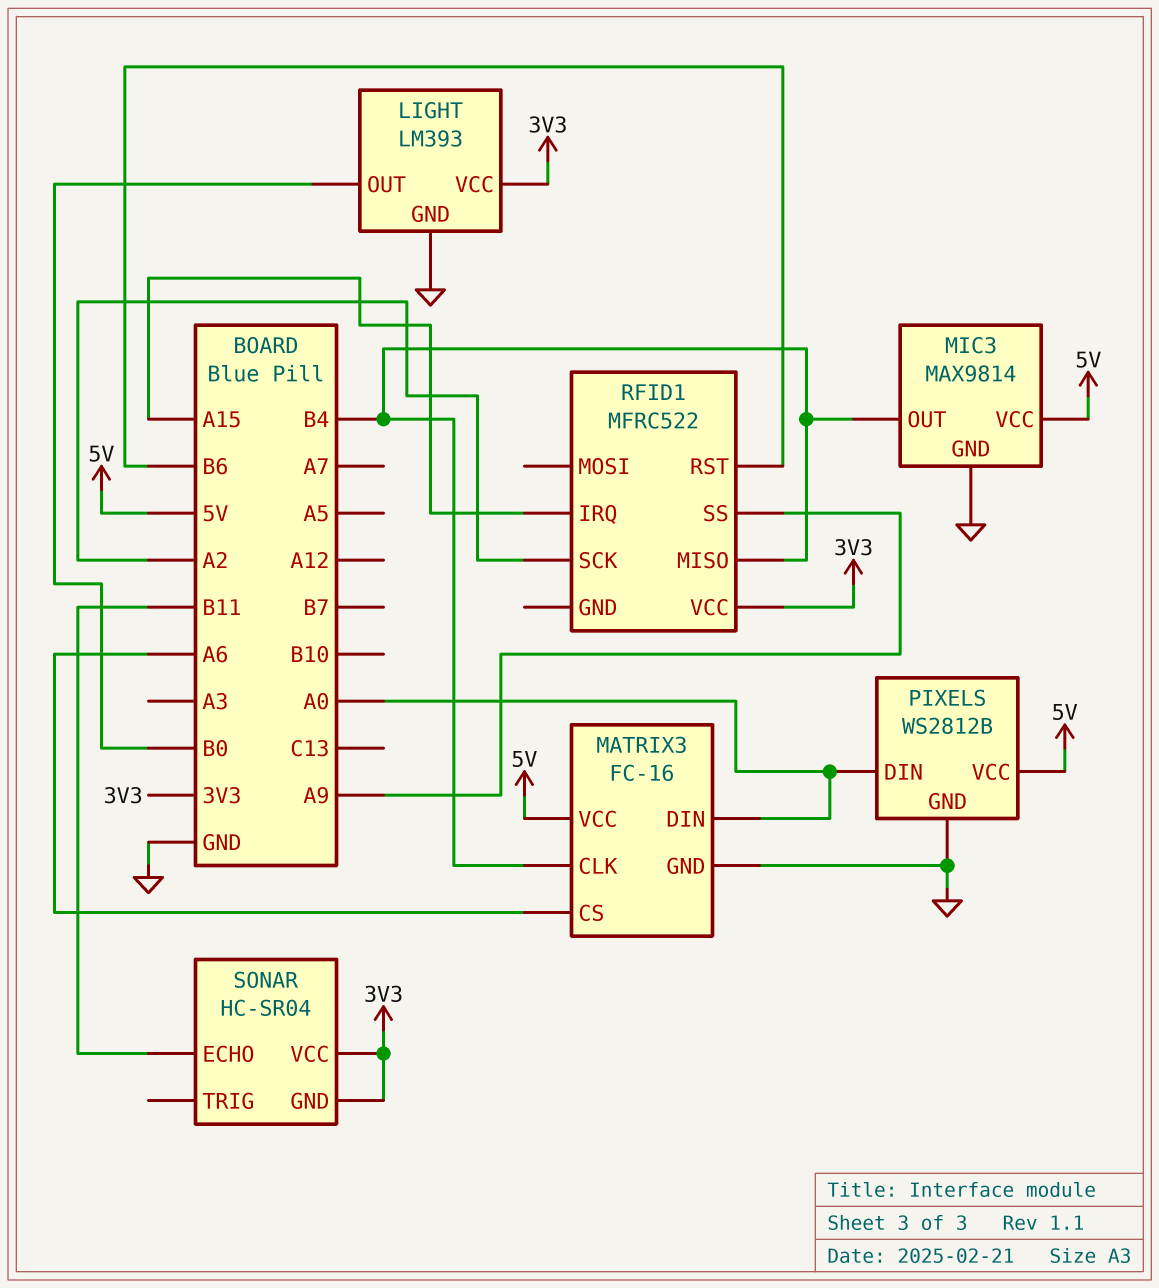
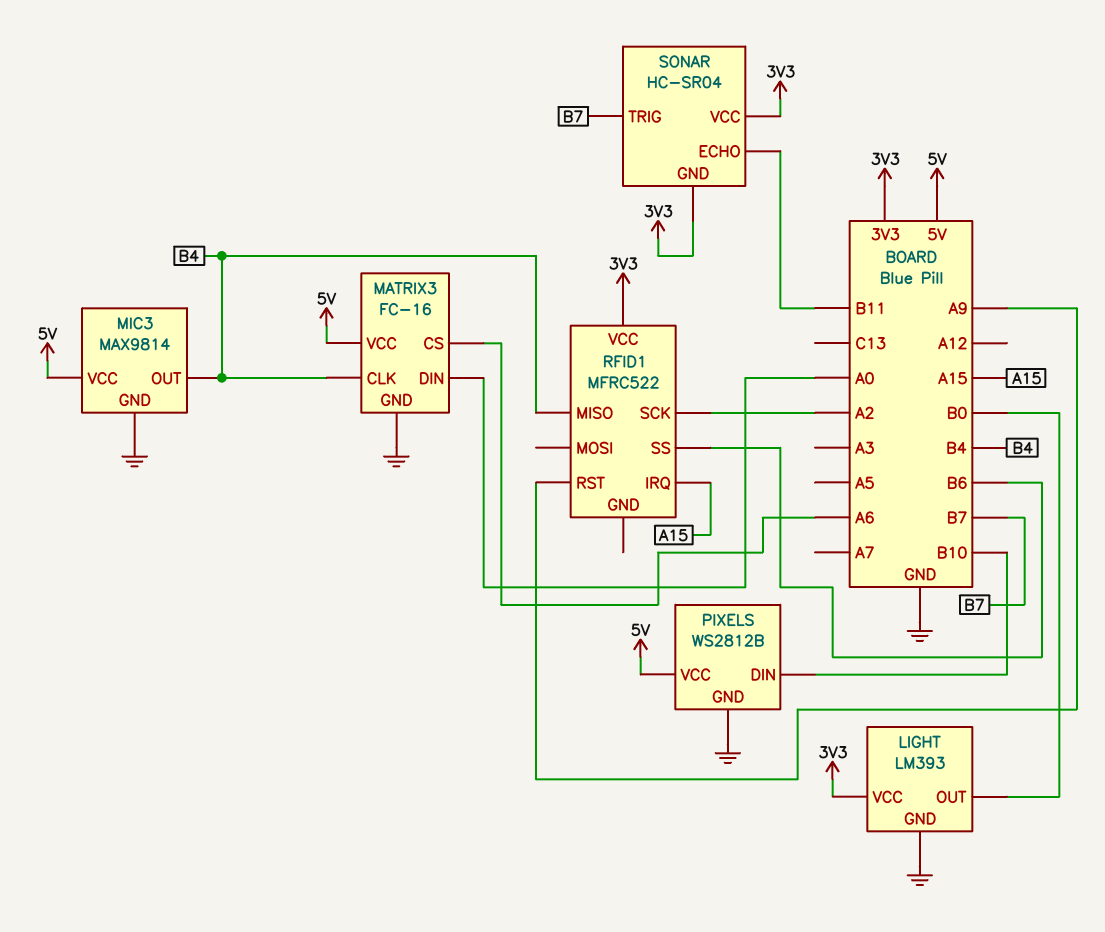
PIXELS pin DIN: A0 -> B10
RFID1 pin RST: B6 -> A9
RFID1 pin SS: A9 -> B6
SONAR pin TRIG: none -> B7

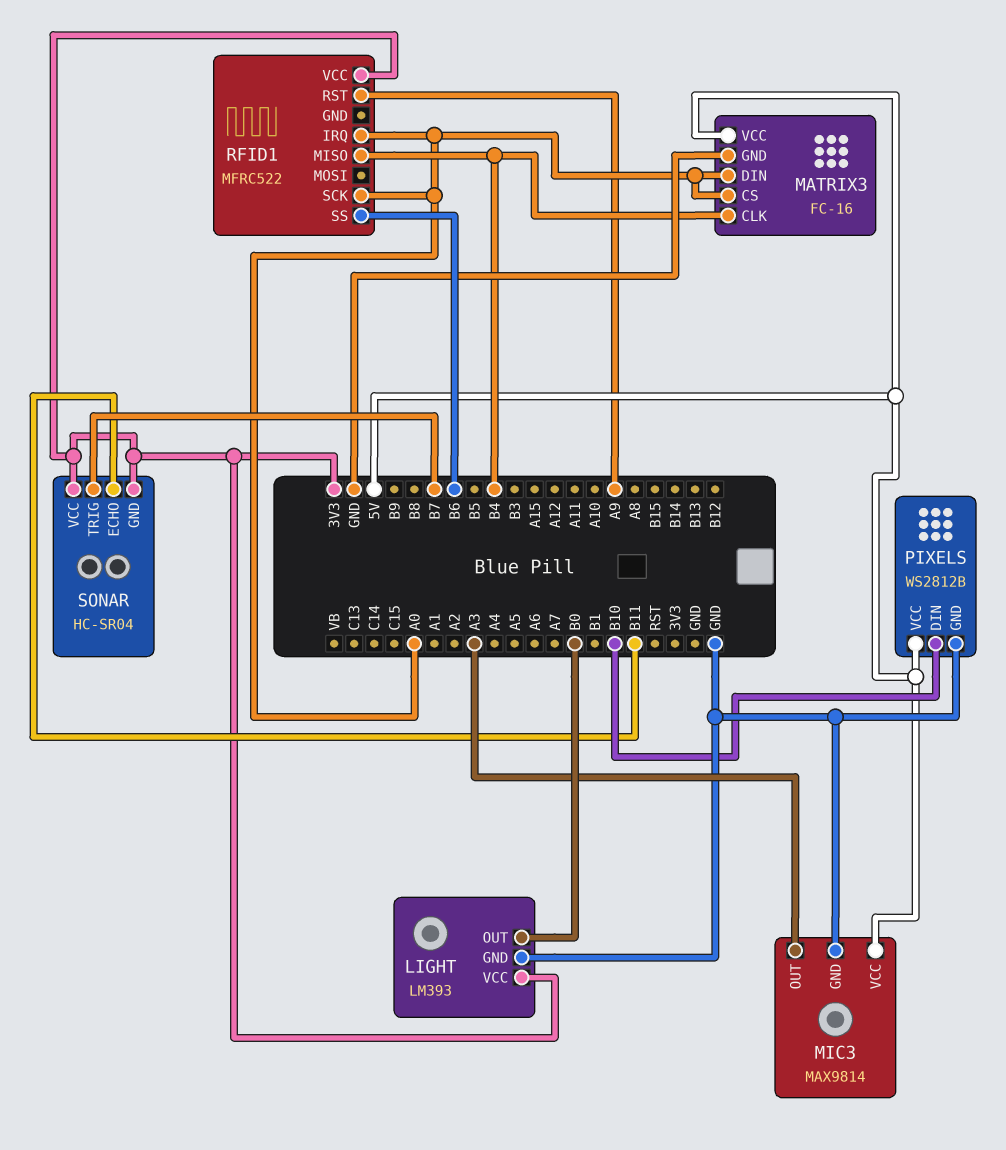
MATRIX3 pin CS: A6 -> A0
MIC3 pin OUT: B4 -> A3
RFID1 pin IRQ: A15 -> A0
RFID1 pin SCK: A2 -> A0

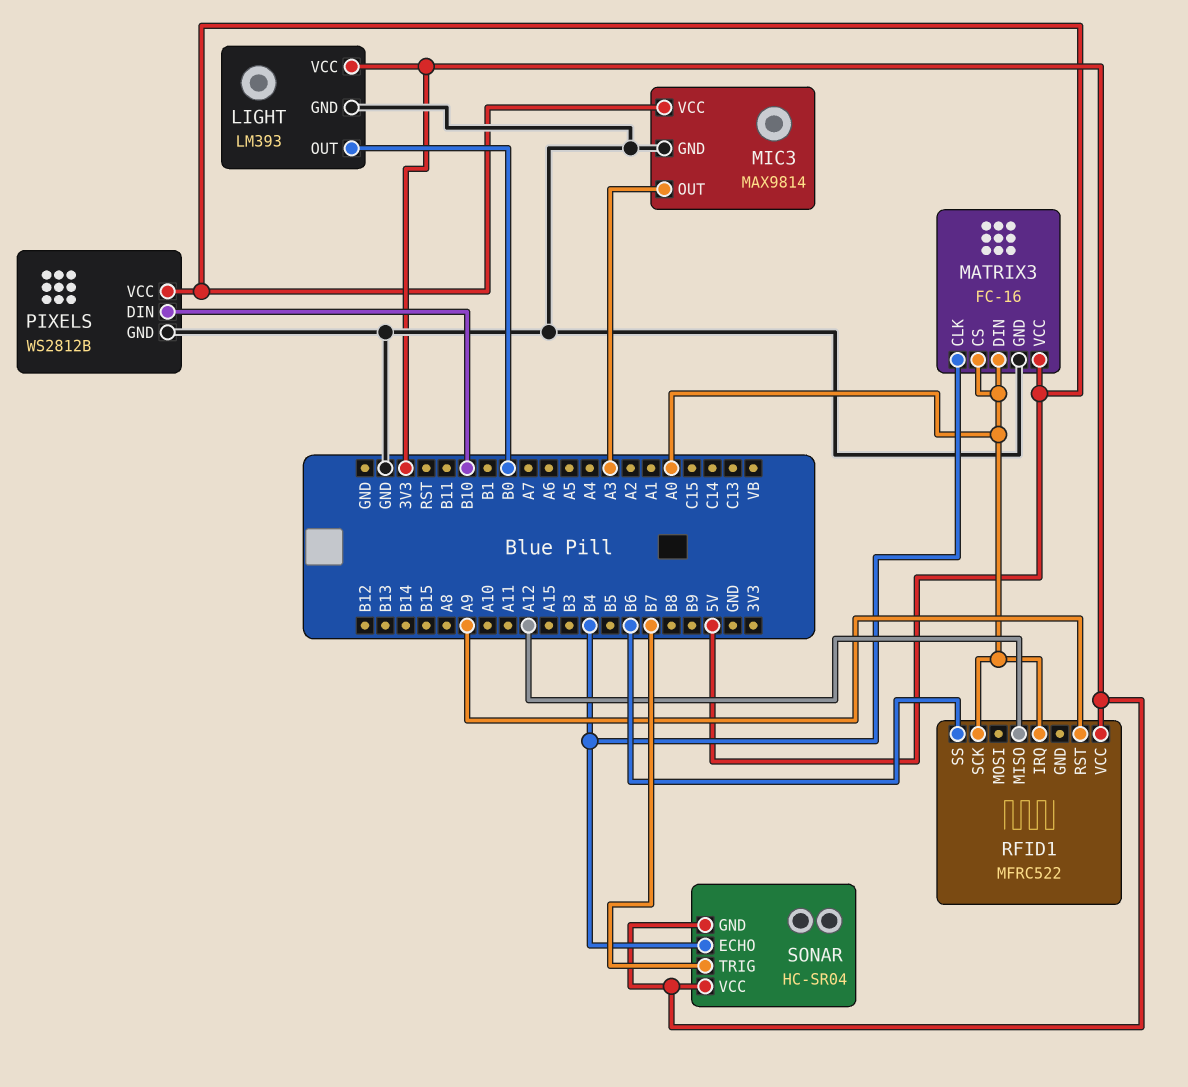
RFID1 pin MISO: B4 -> A12
SONAR pin ECHO: B11 -> B4

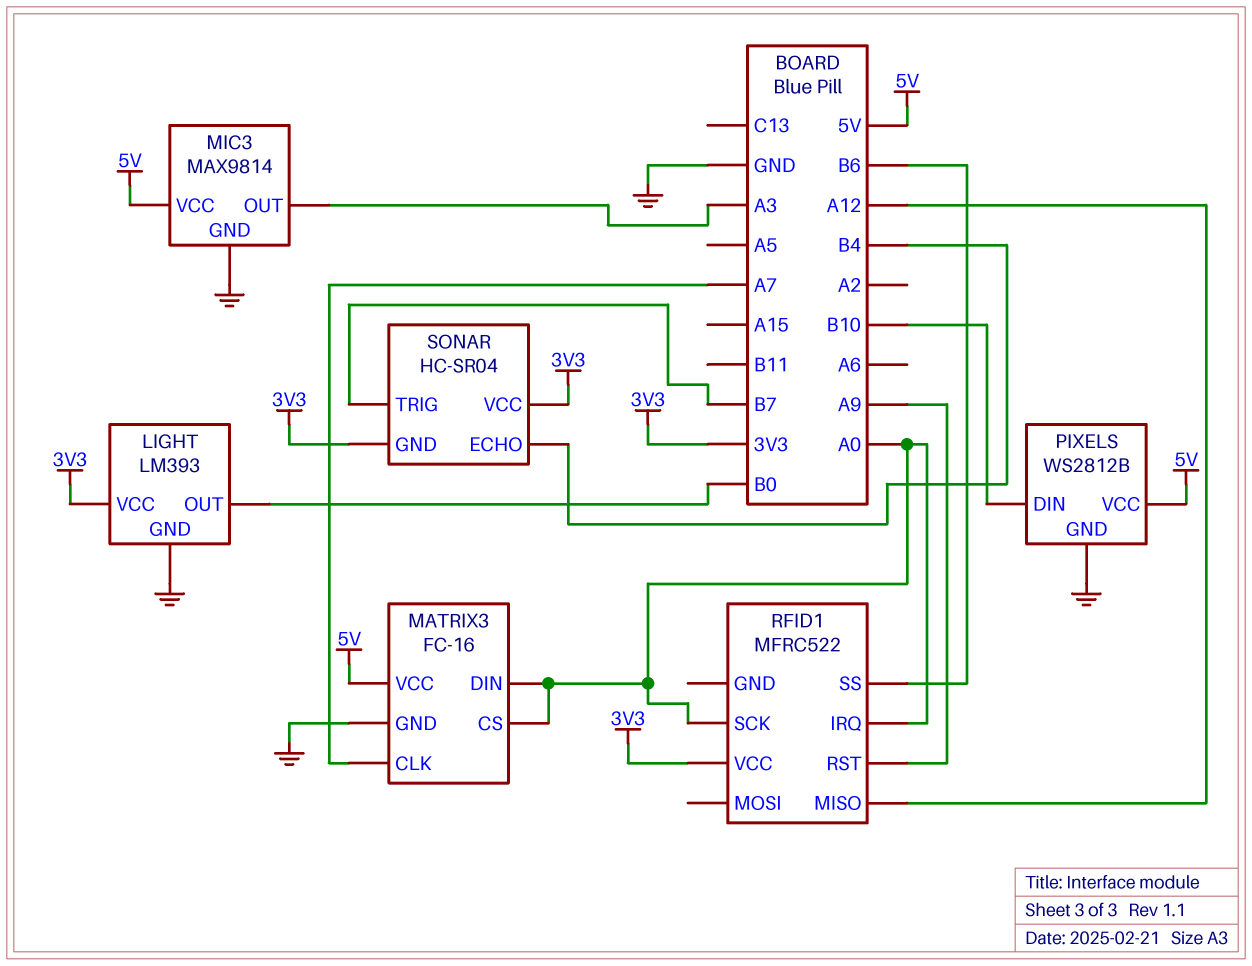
MATRIX3 pin CLK: B4 -> A7

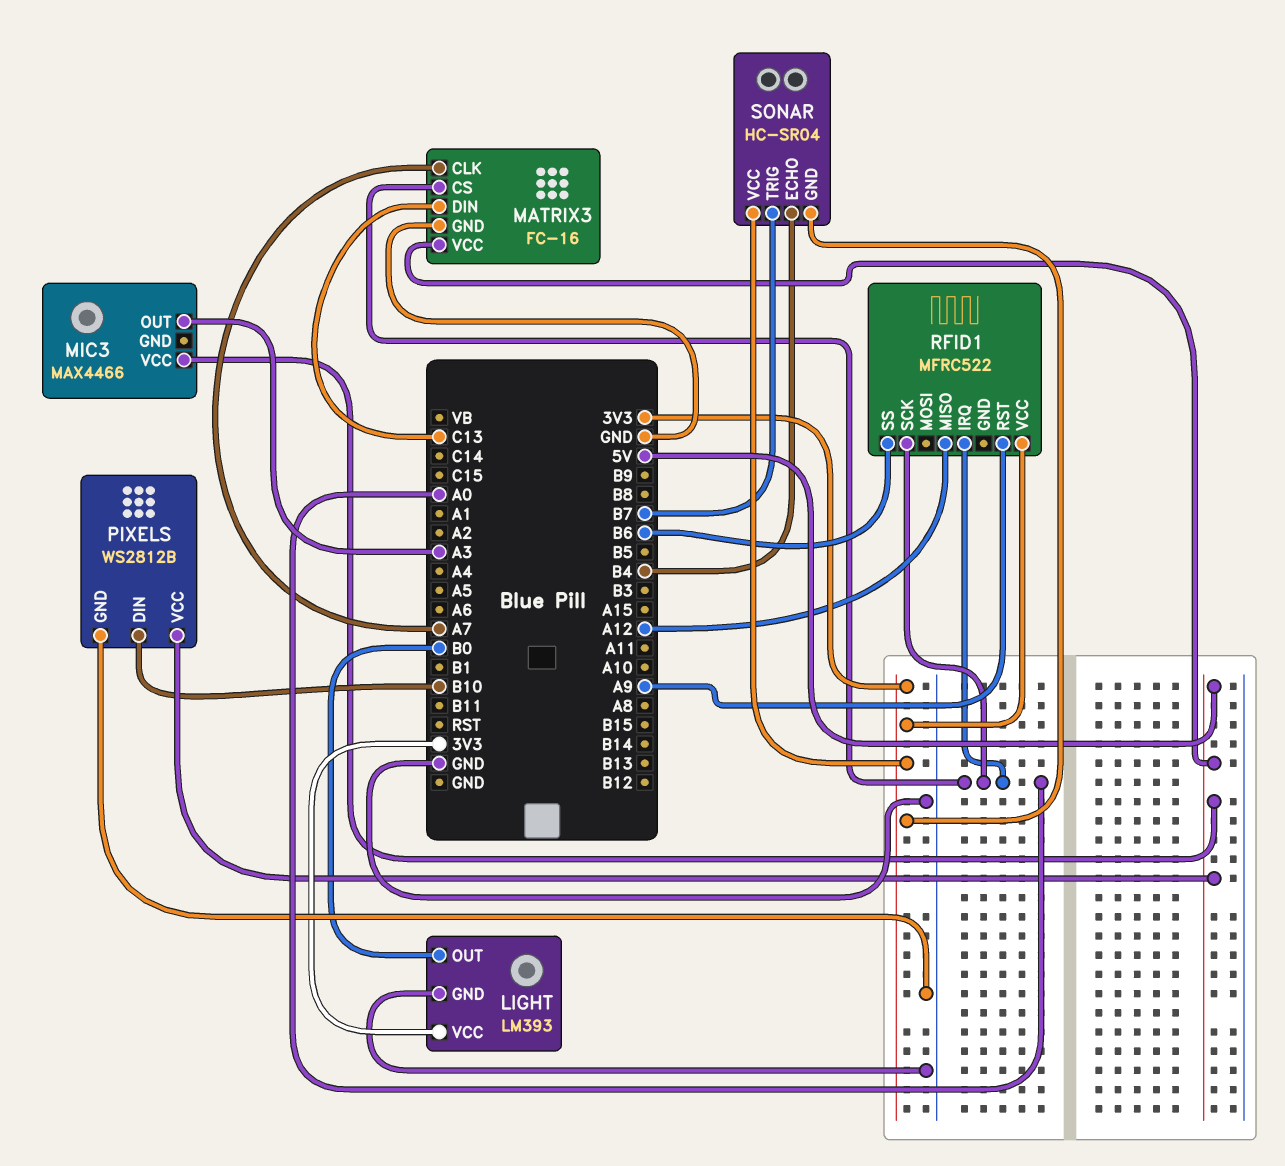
MATRIX3 pin DIN: A0 -> C13
MIC3: MAX9814 -> MAX4466
MIC3 pin GND: GND -> none

